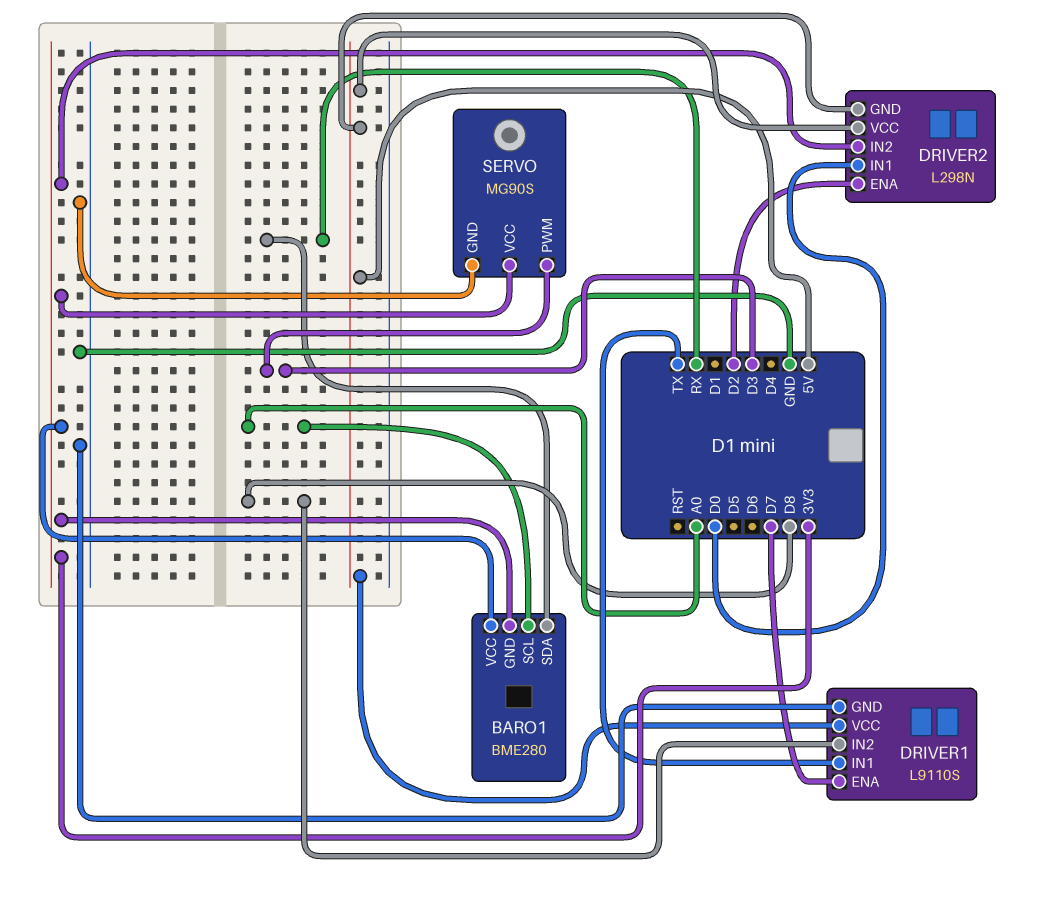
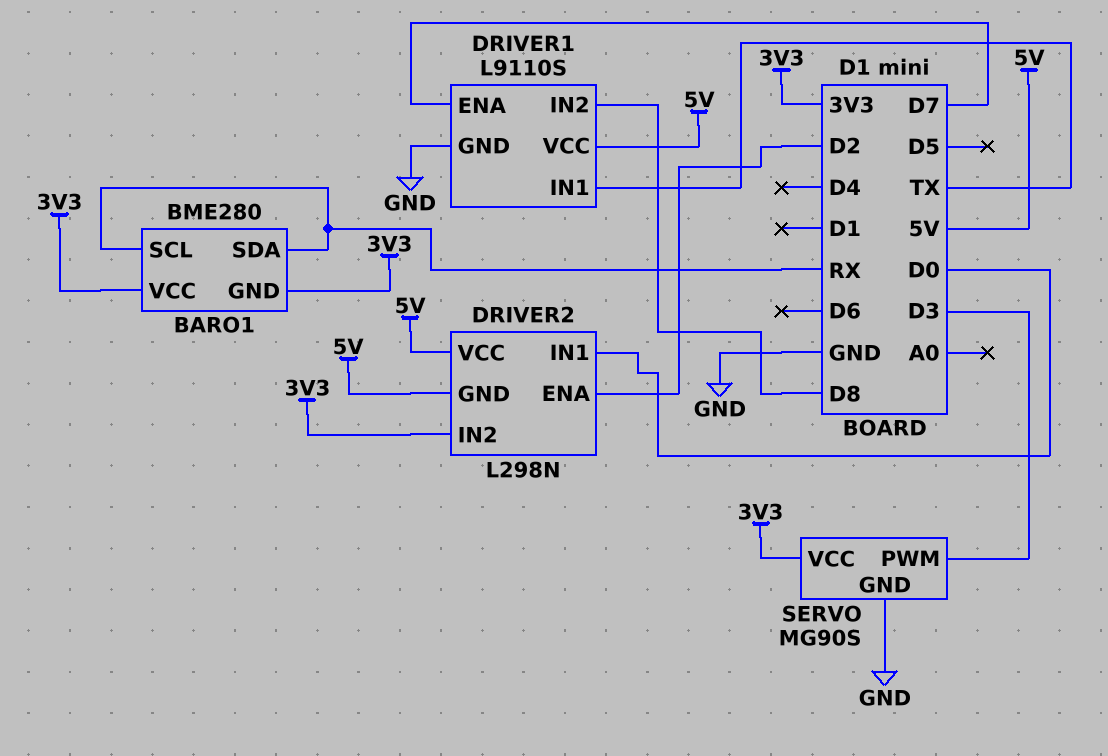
BARO1 pin SCL: A0 -> RX

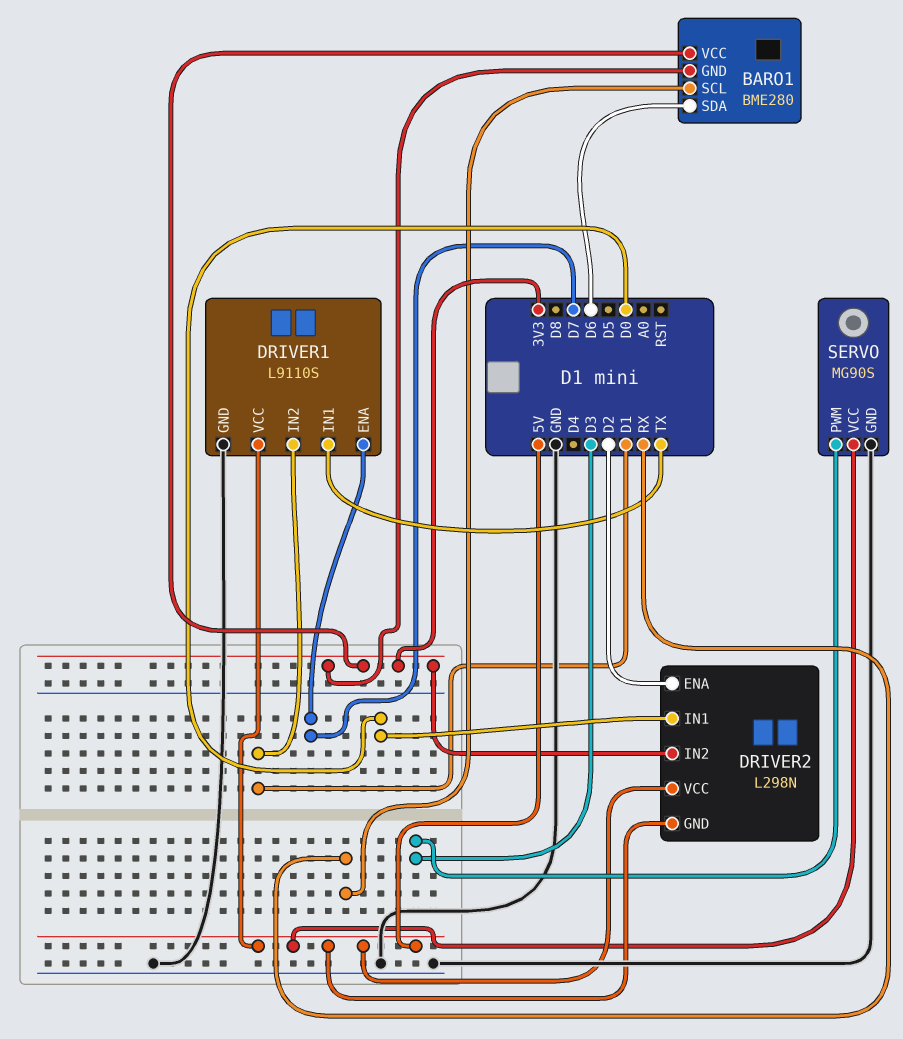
BARO1 pin SDA: RX -> D6
DRIVER1 pin IN2: D8 -> D1
SERVO pin VCC: 3V3 -> 5V

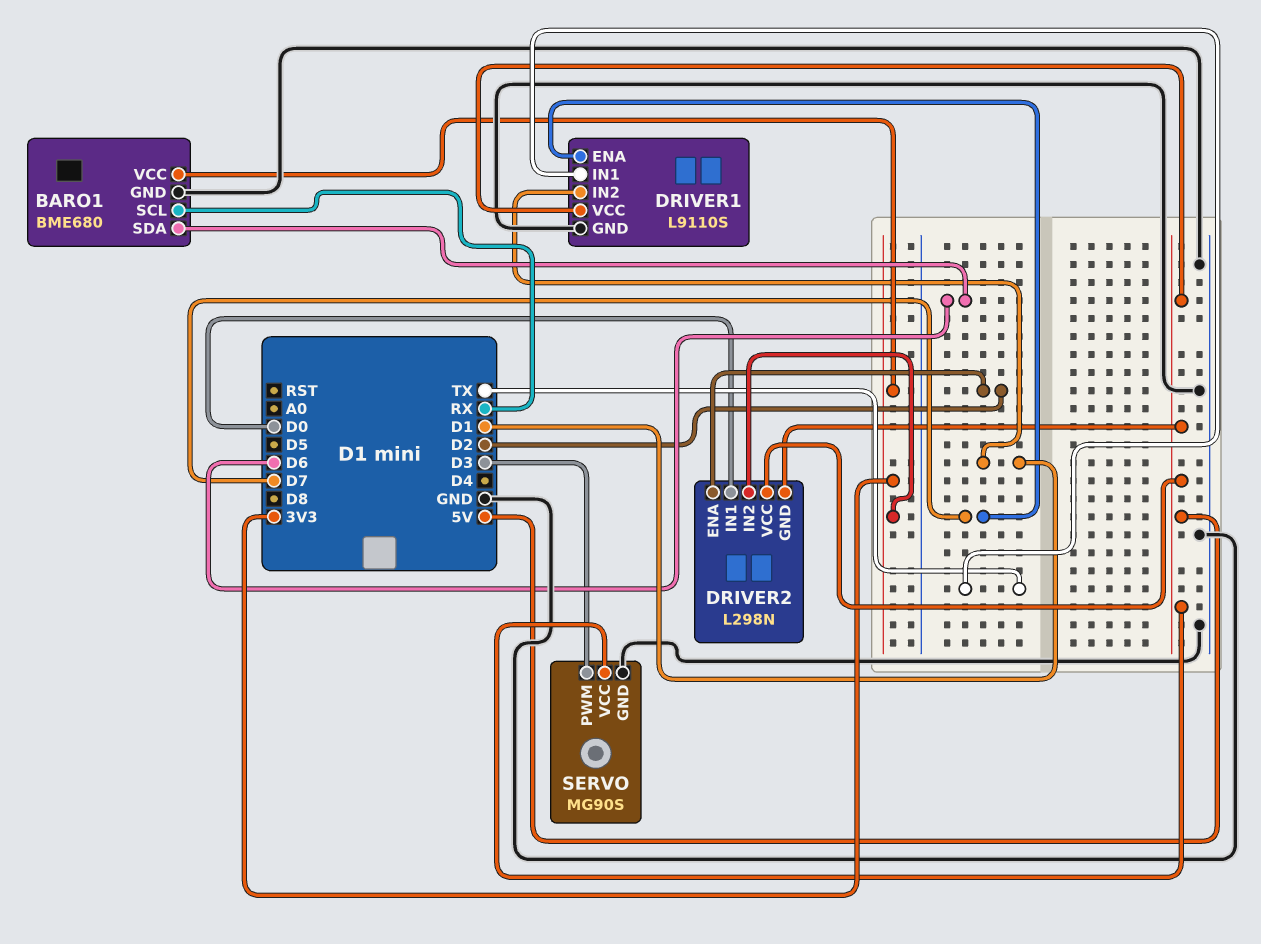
BARO1: BME280 -> BME680
BARO1 pin GND: 3V3 -> GND

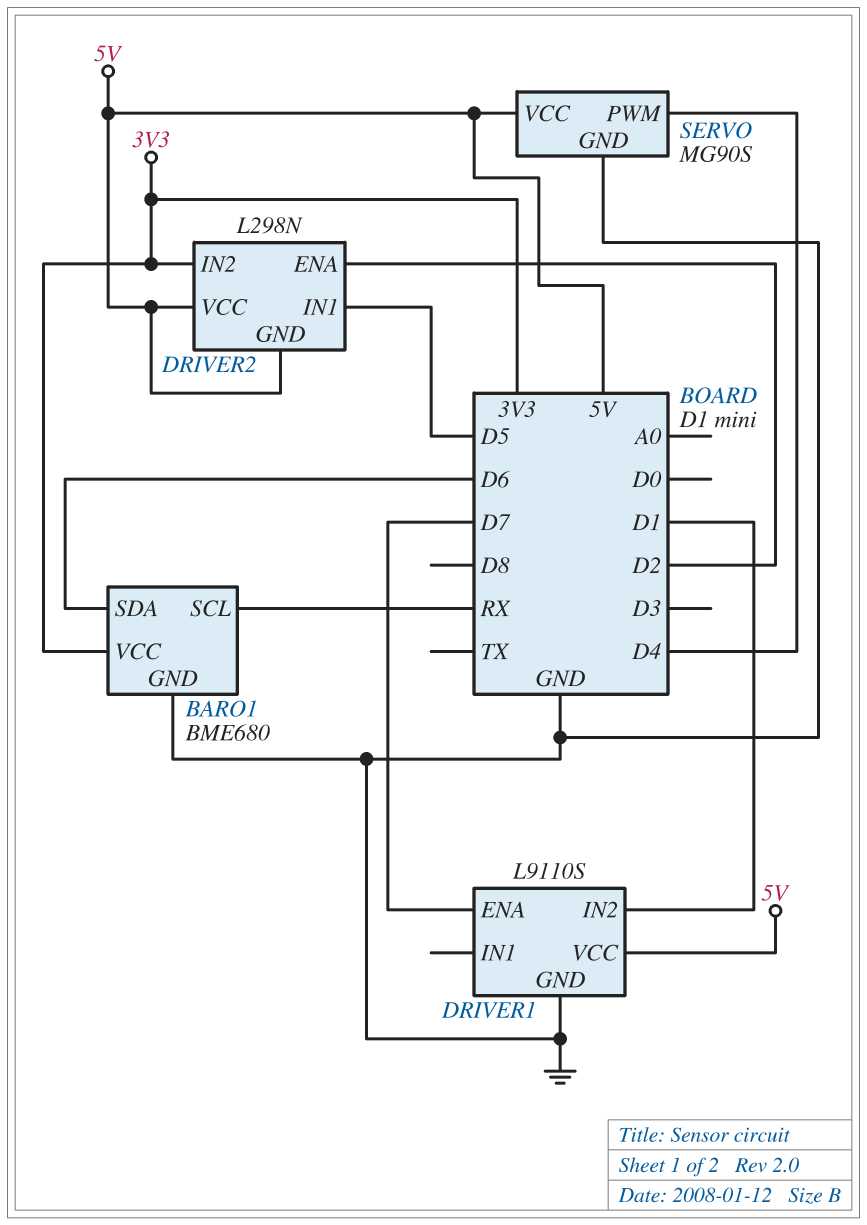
DRIVER1 pin IN1: TX -> none
DRIVER2 pin IN1: D0 -> D5
SERVO pin PWM: D3 -> D4

